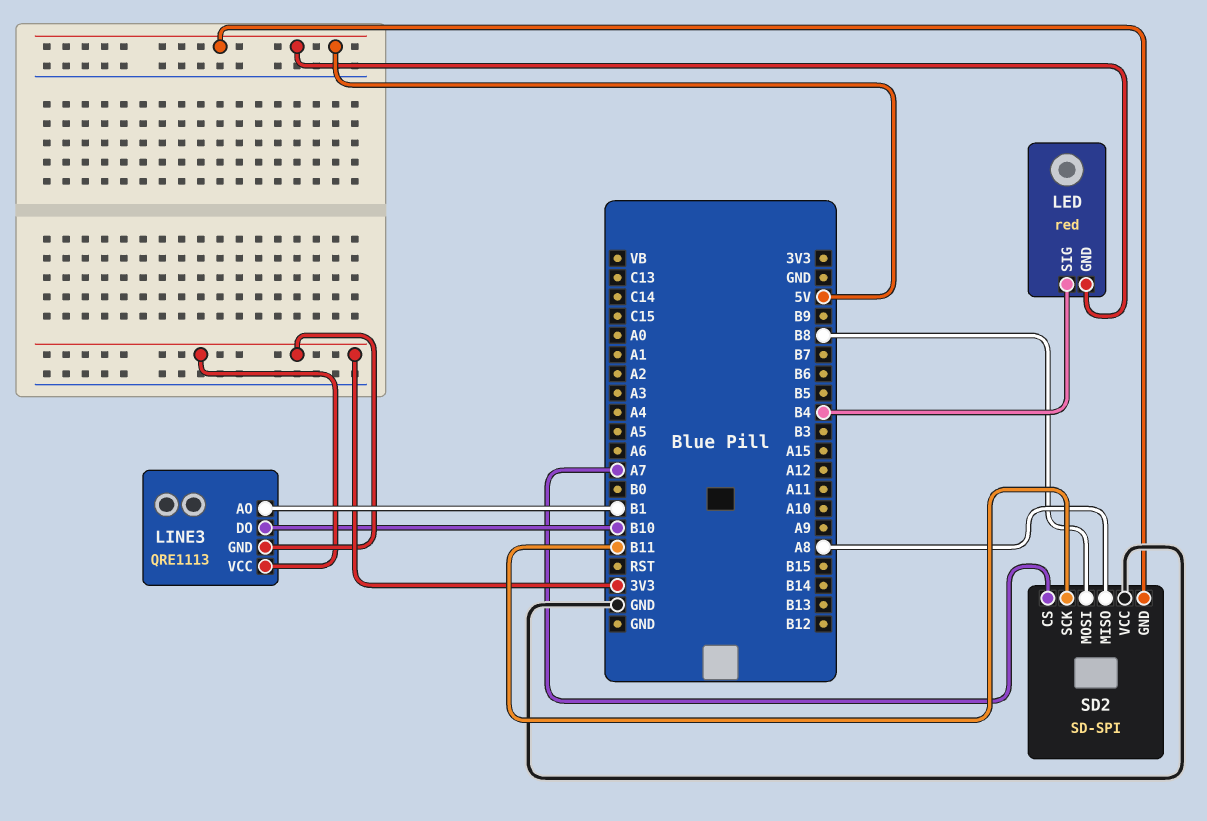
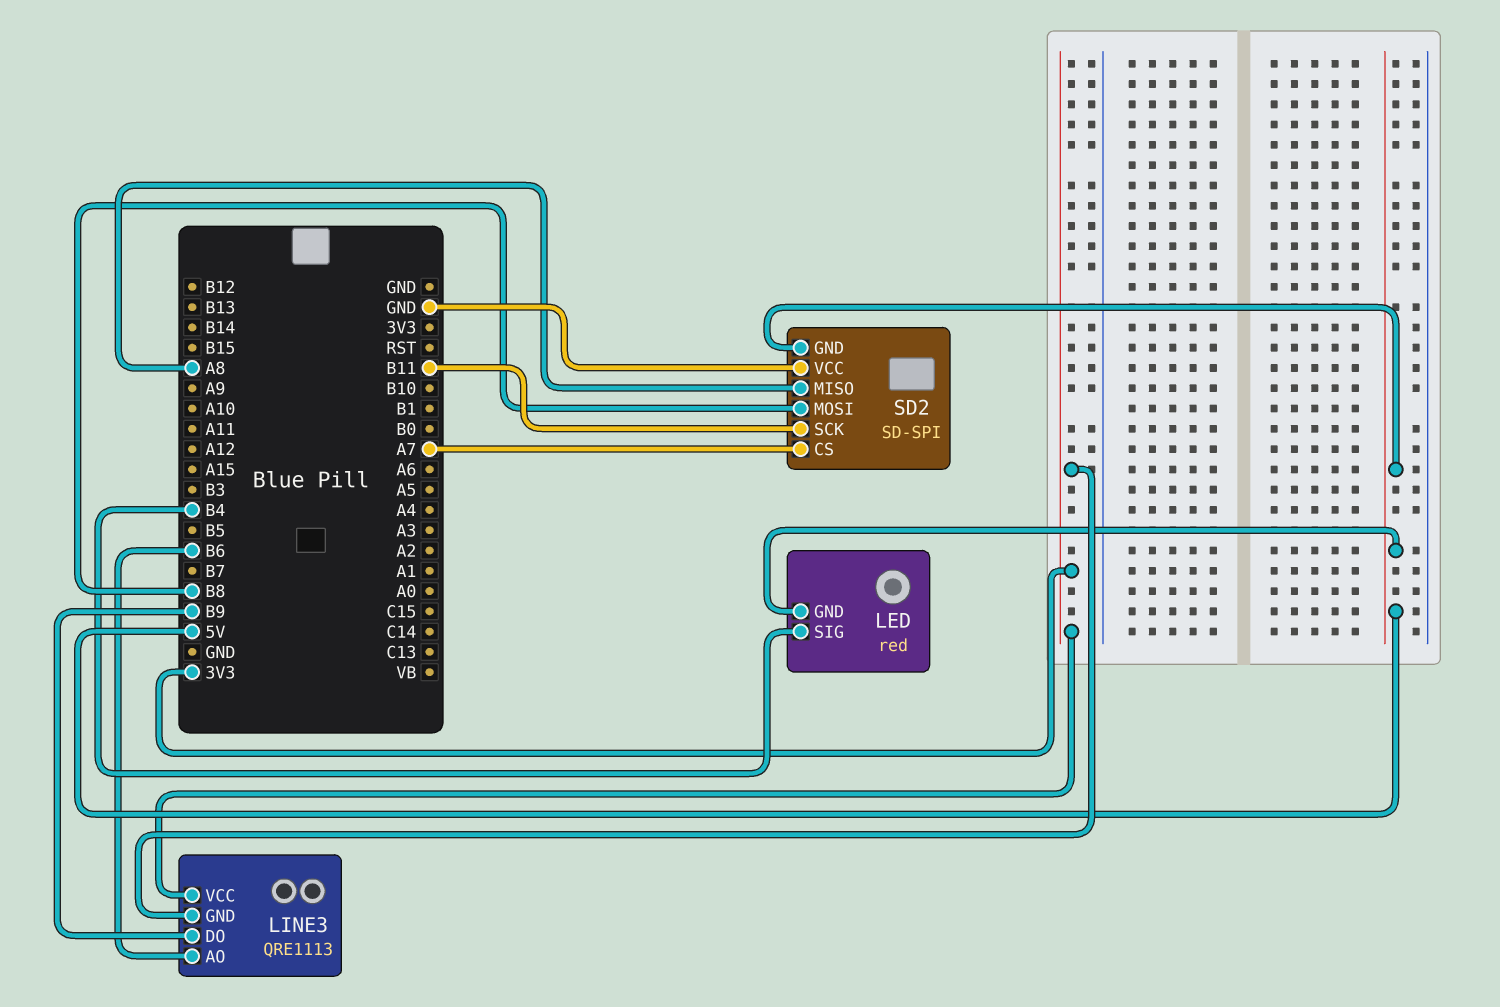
LINE3 pin AO: B1 -> B6
LINE3 pin DO: B10 -> B9

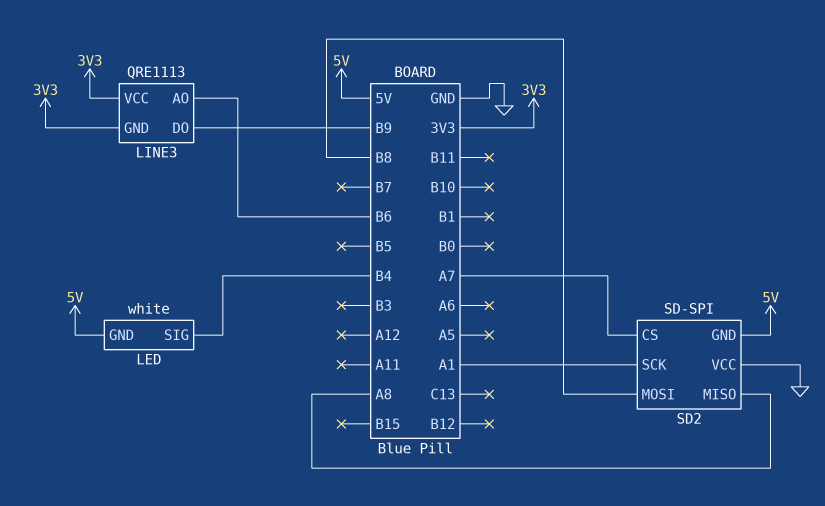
LED: red -> white
SD2 pin SCK: B11 -> A1

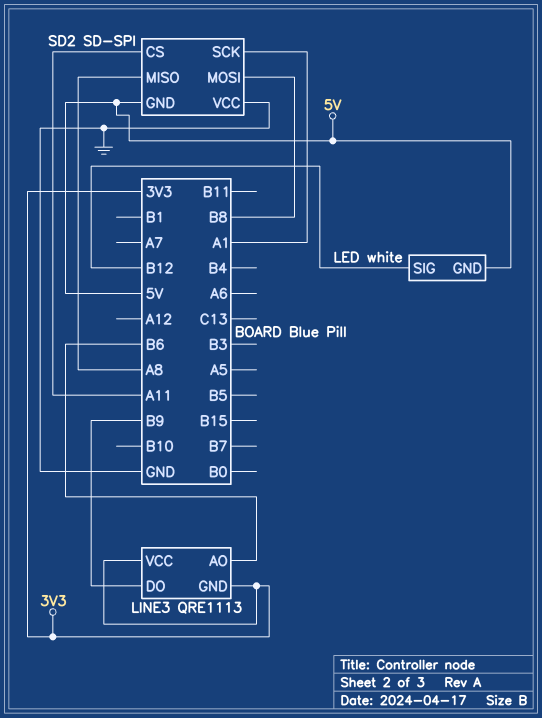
LED pin SIG: B4 -> B12
SD2 pin CS: A7 -> A11

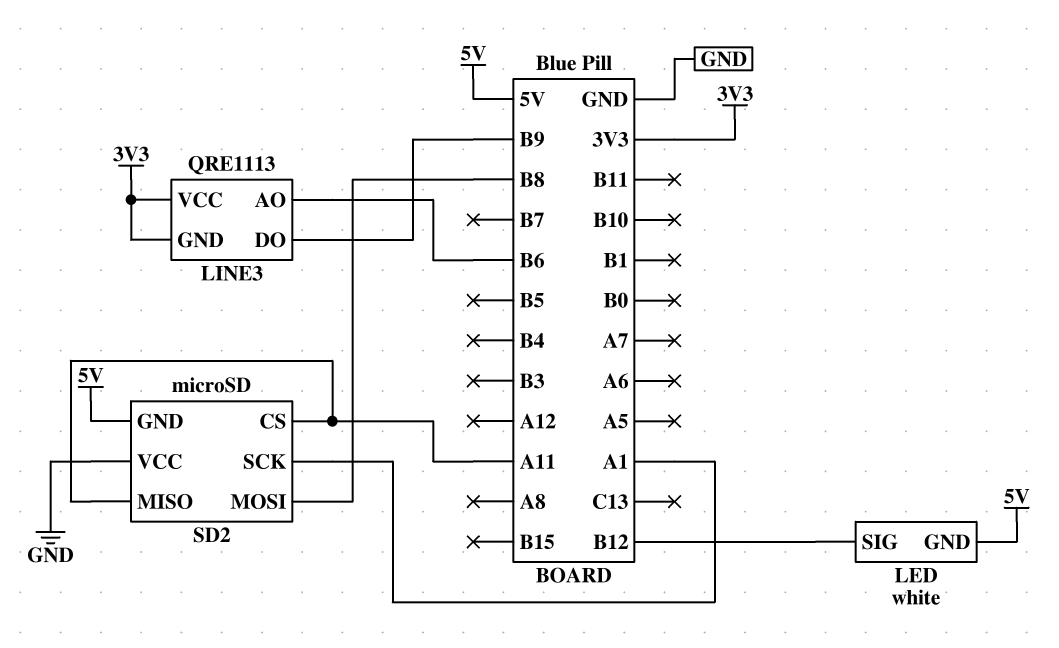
SD2: SD-SPI -> microSD
SD2 pin MISO: A8 -> A11

